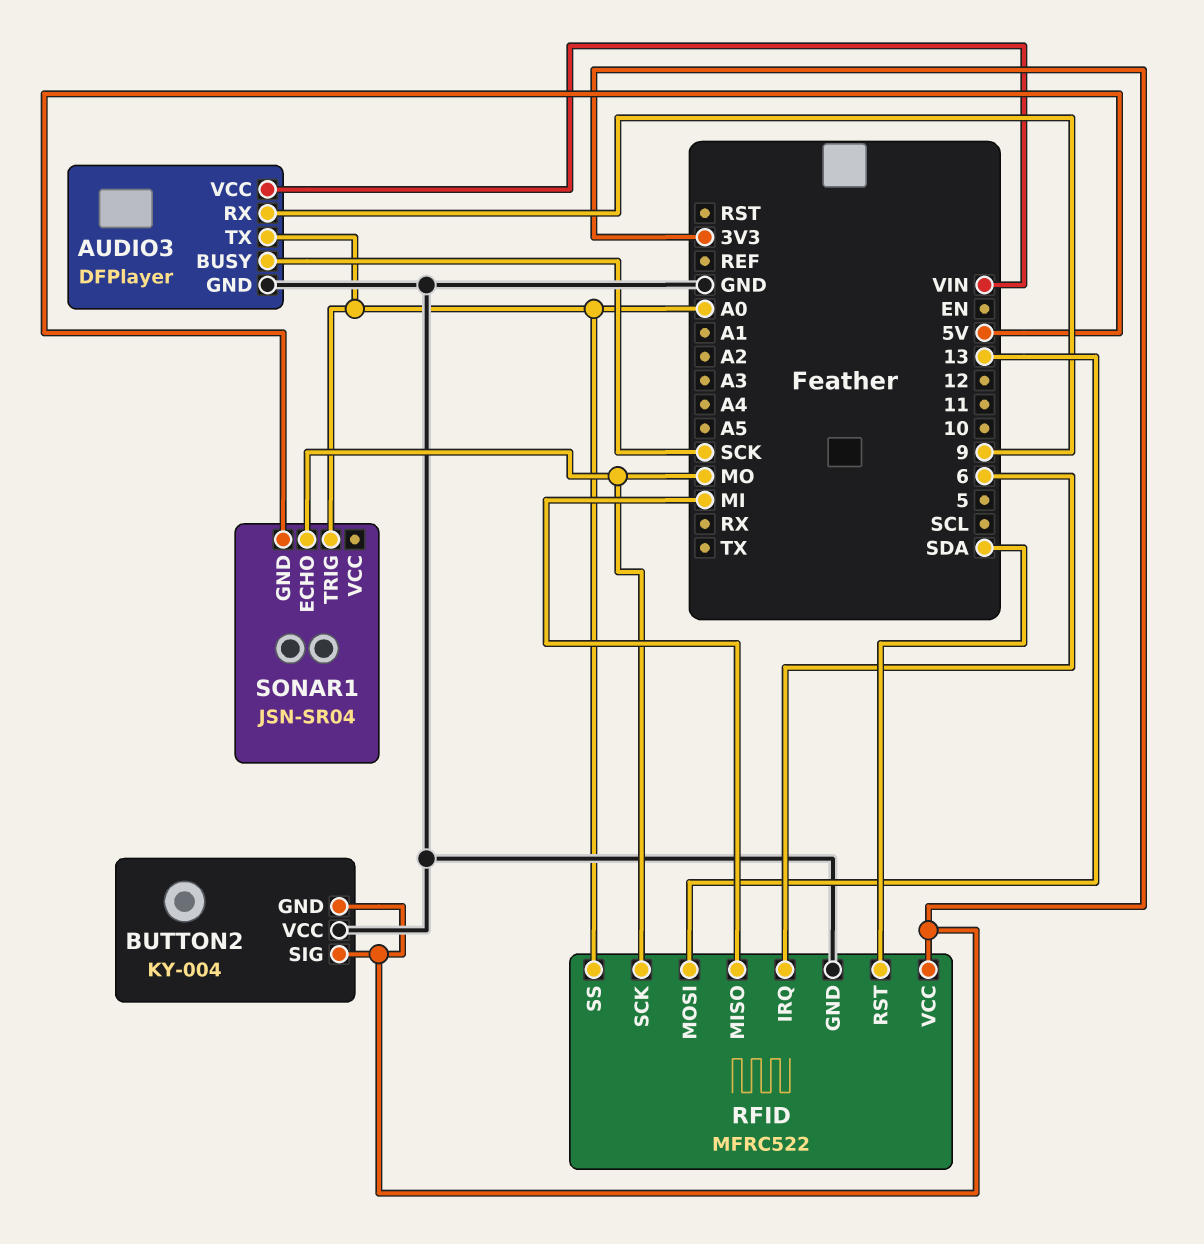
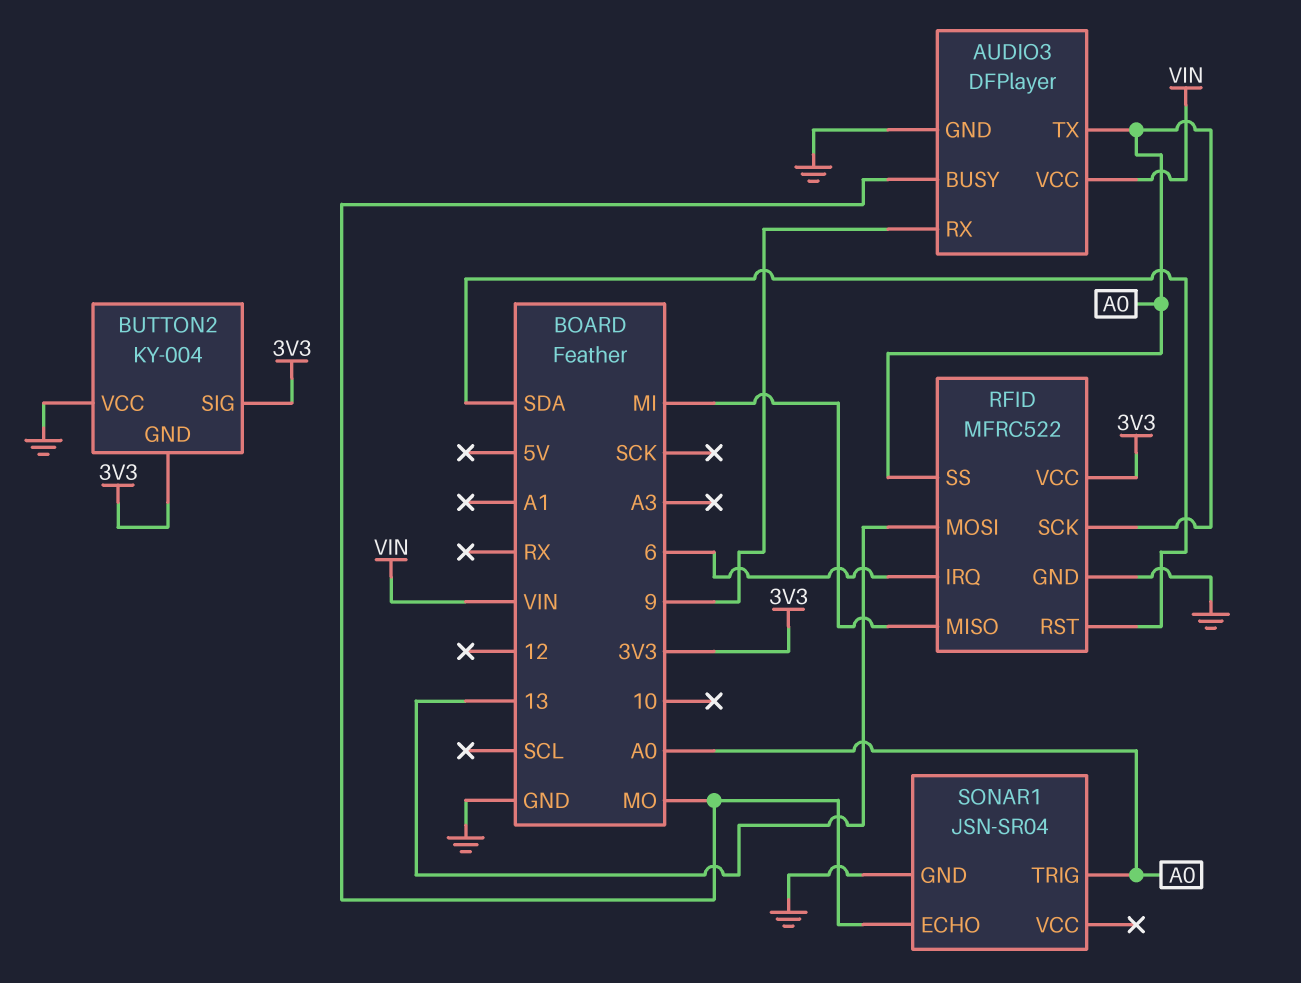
AUDIO3 pin BUSY: SCK -> MO
RFID pin SCK: MO -> A0
SONAR1 pin GND: 5V -> GND

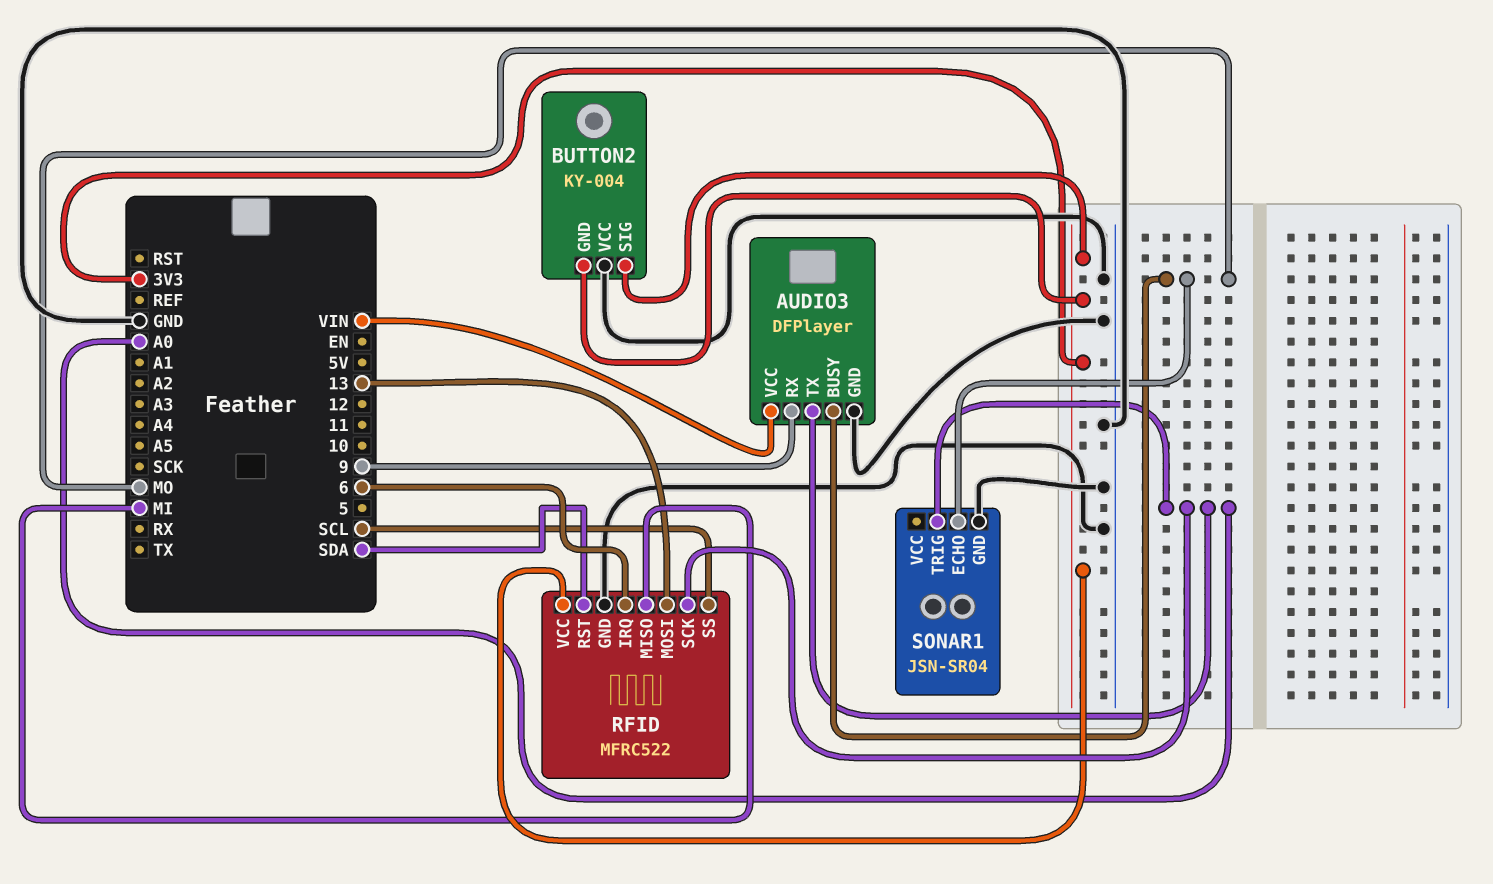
RFID pin SS: A0 -> SCL

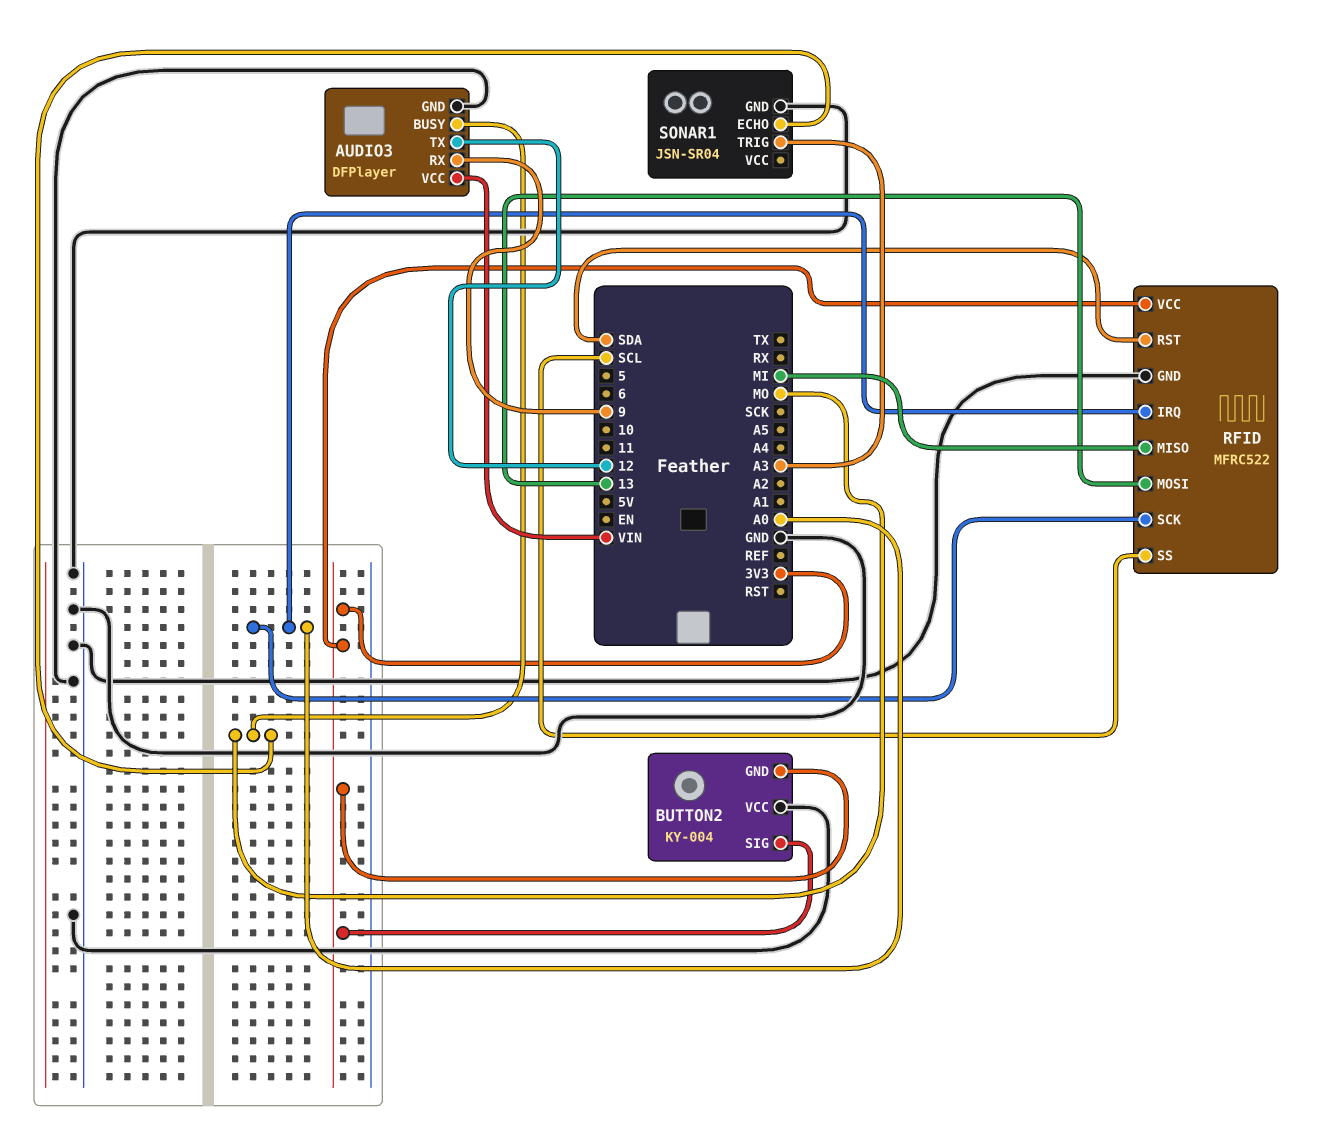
AUDIO3 pin TX: A0 -> 12
RFID pin IRQ: 6 -> A0
SONAR1 pin TRIG: A0 -> A3

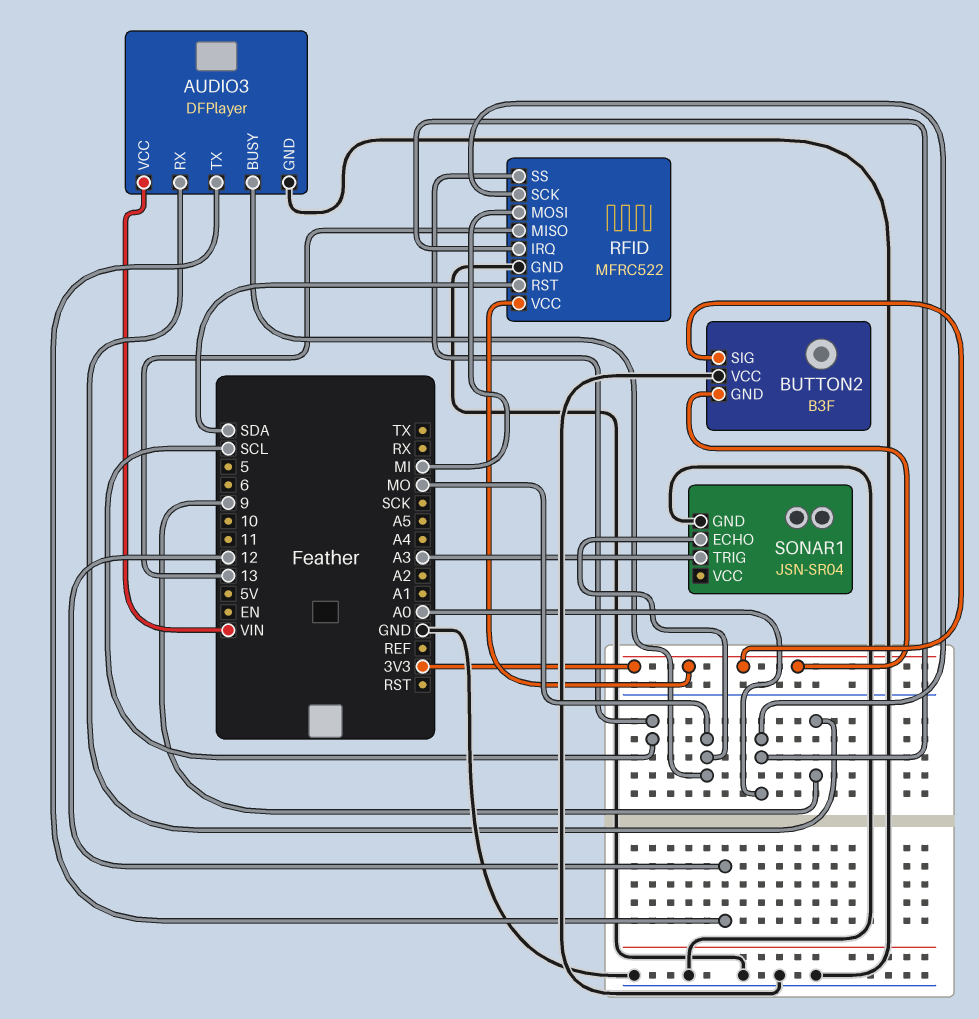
BUTTON2: KY-004 -> B3F
RFID pin MISO: MI -> 13
RFID pin MOSI: 13 -> MI

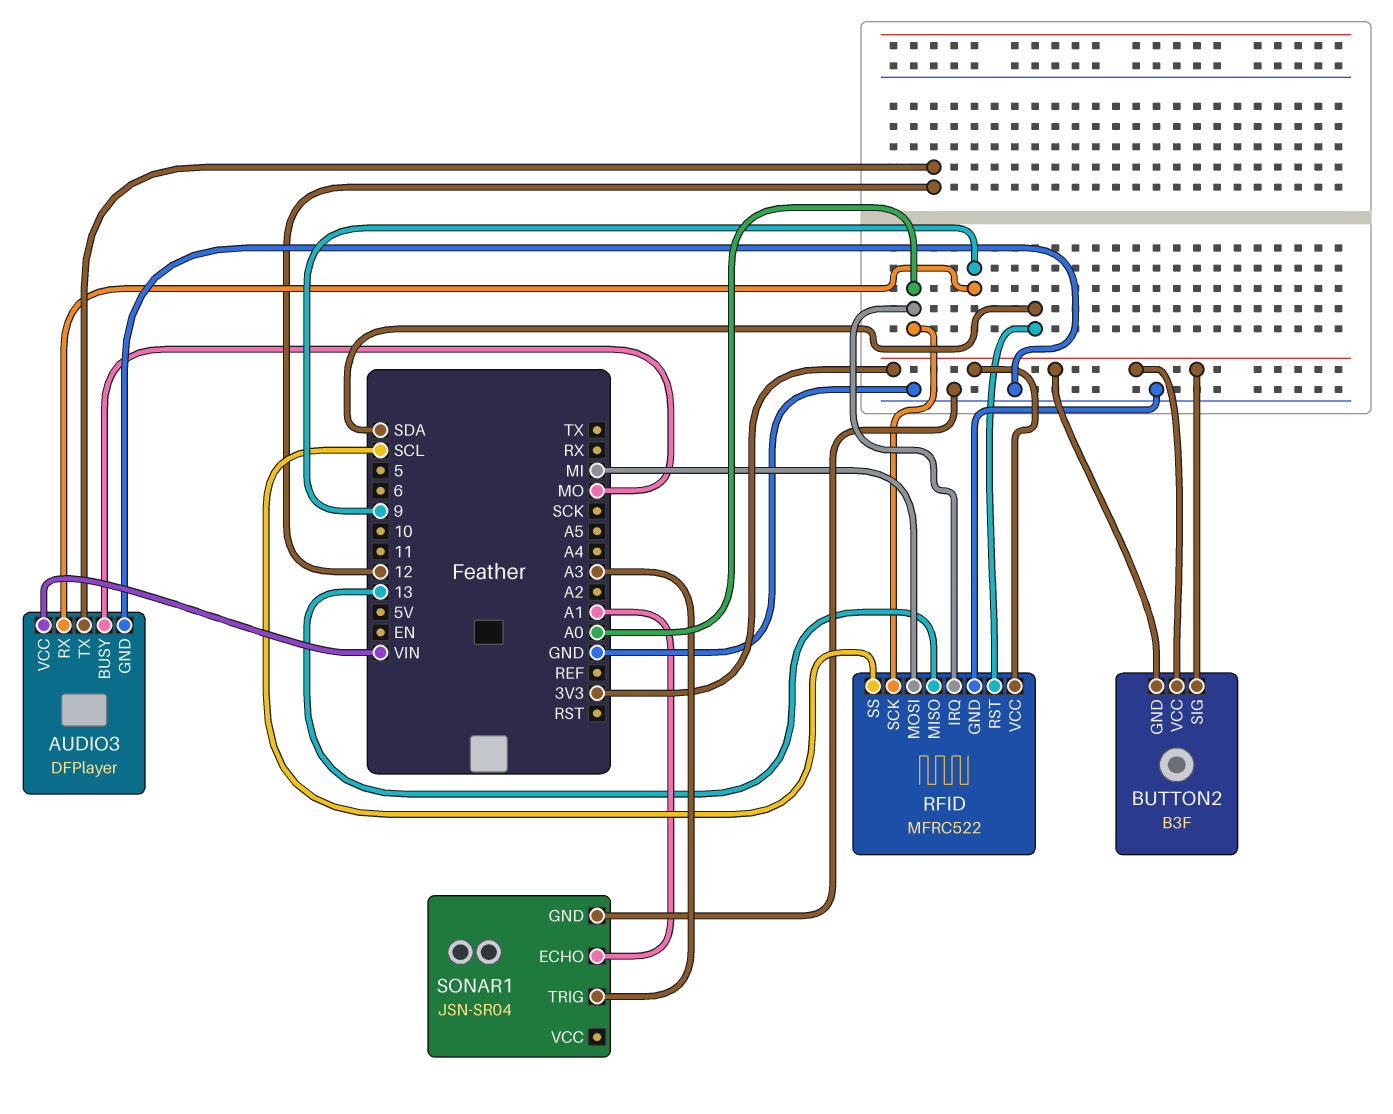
BUTTON2 pin VCC: GND -> 3V3
SONAR1 pin ECHO: MO -> A1

